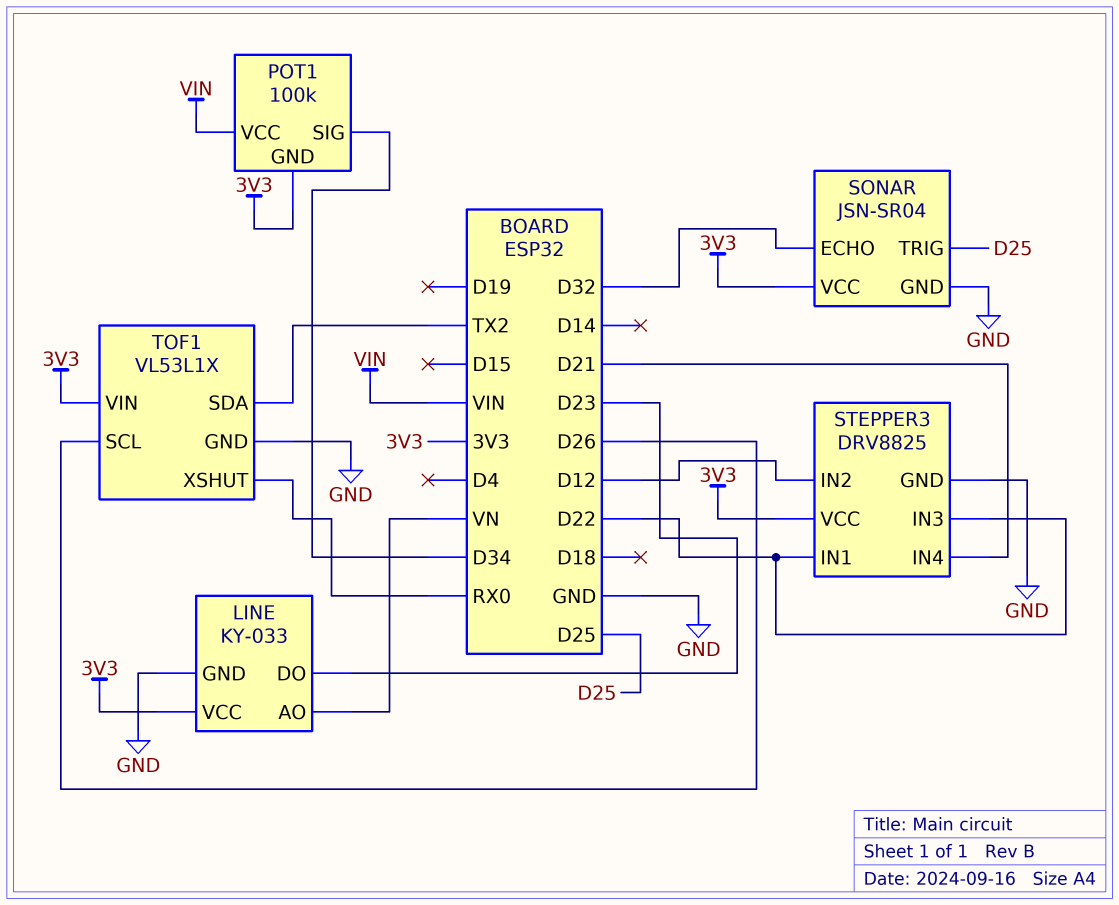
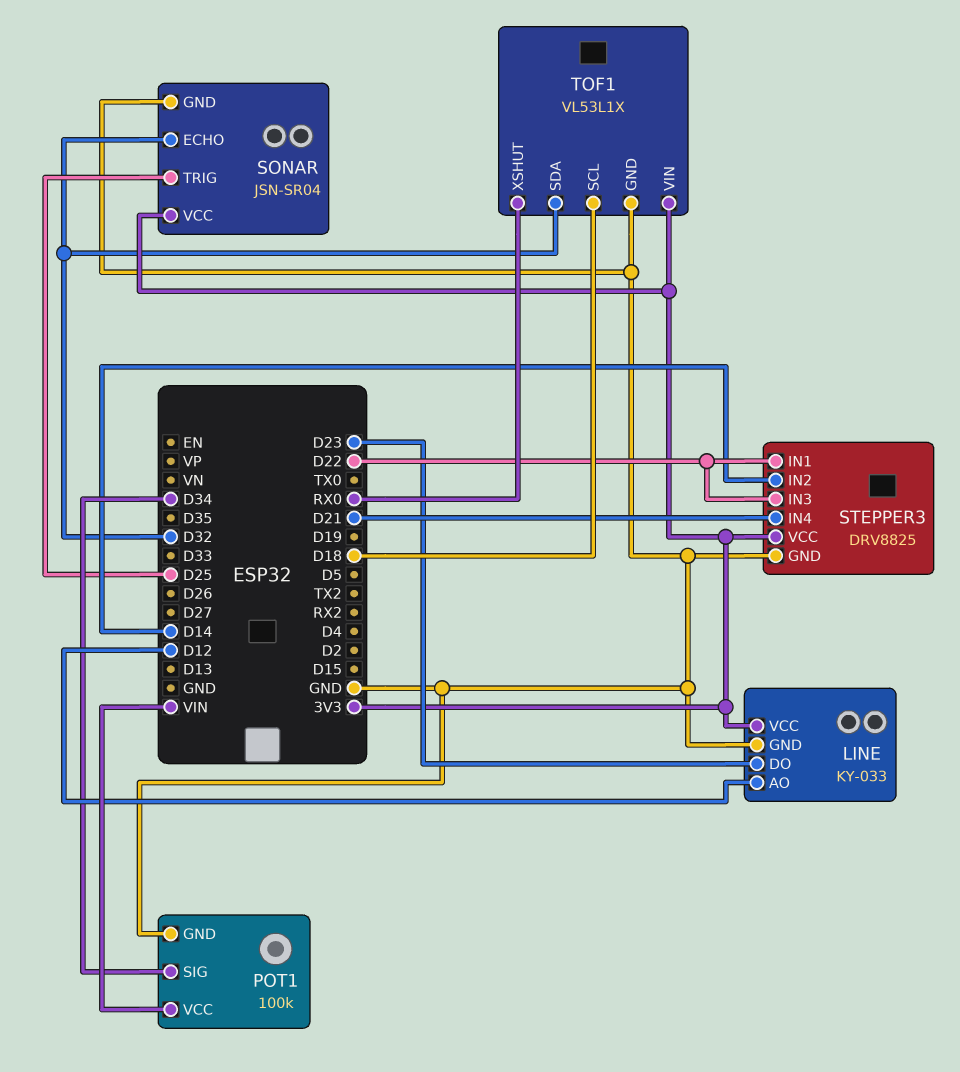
LINE pin AO: VN -> D12
POT1 pin GND: 3V3 -> GND
STEPPER3 pin IN2: D12 -> D14
TOF1 pin SCL: D26 -> D18
TOF1 pin SDA: TX2 -> D32

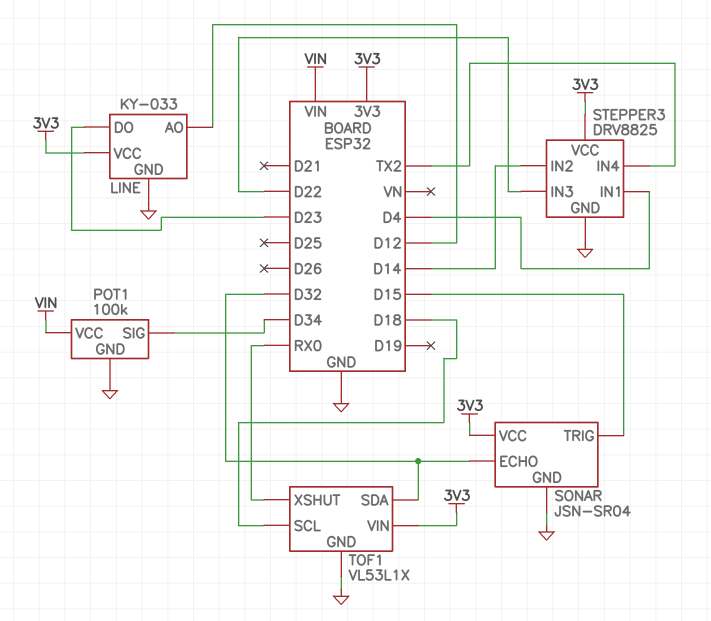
SONAR pin TRIG: D25 -> D15
STEPPER3 pin IN1: D22 -> D4
STEPPER3 pin IN4: D21 -> TX2

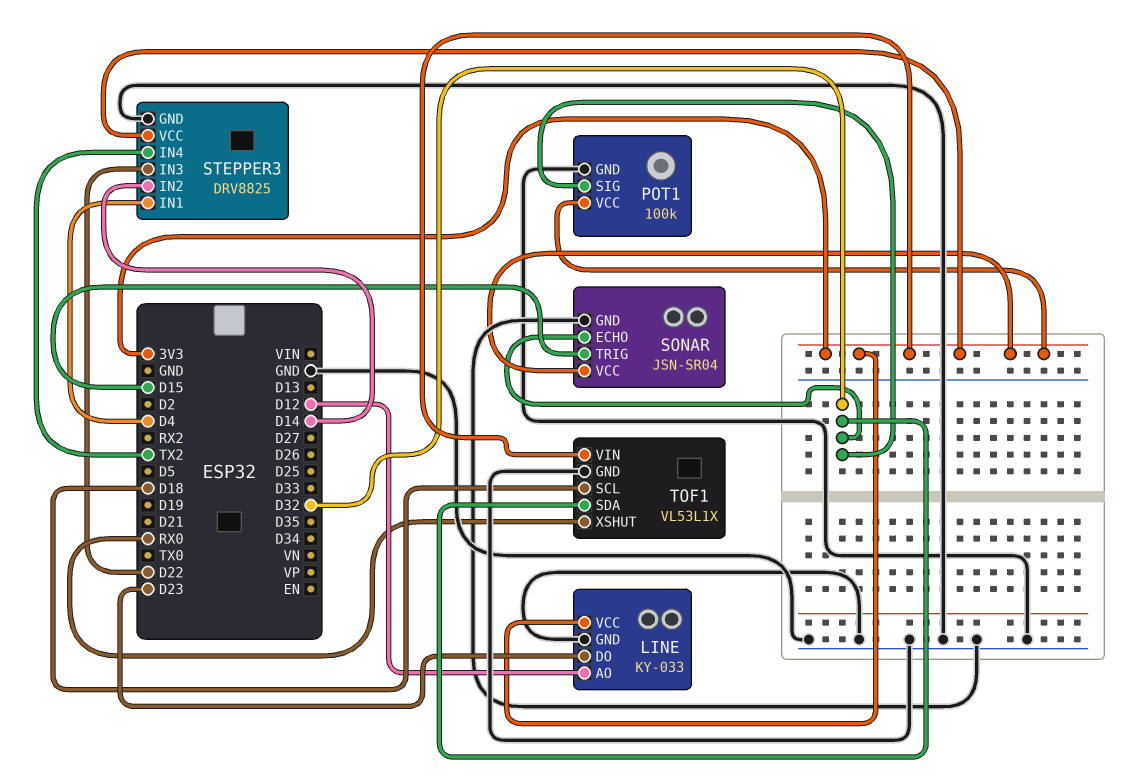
POT1 pin SIG: D34 -> D32
POT1 pin VCC: VIN -> 3V3

